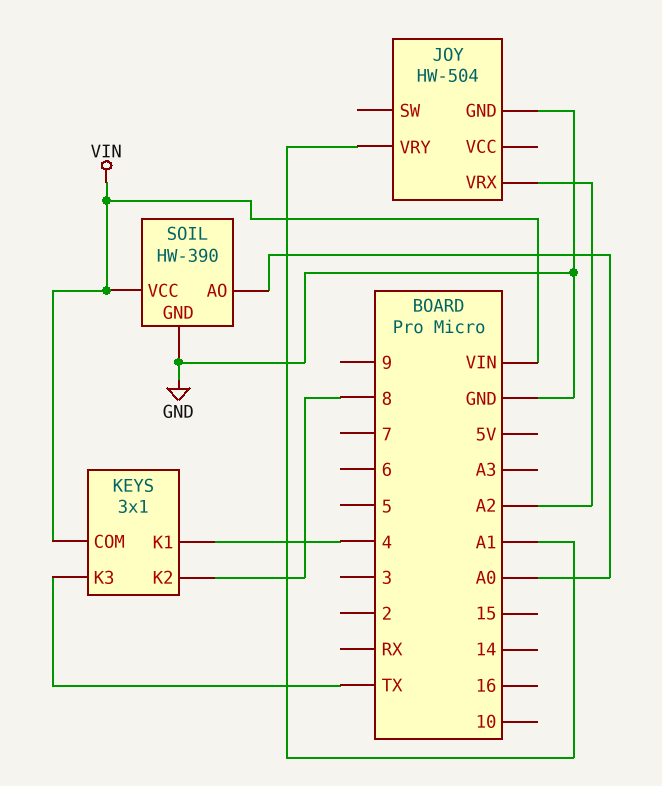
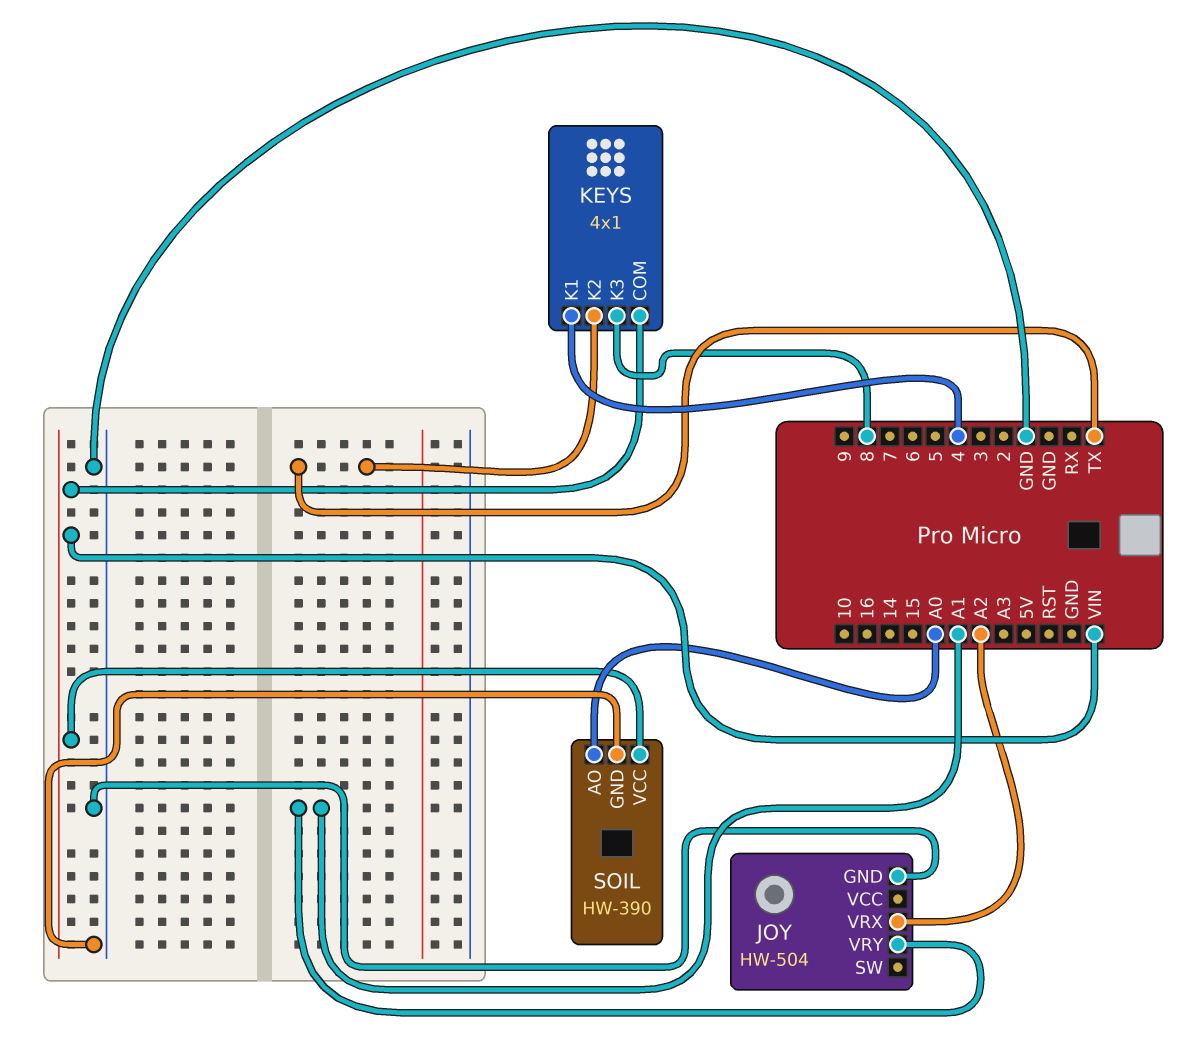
KEYS: 3x1 -> 4x1
KEYS pin K2: 8 -> TX
KEYS pin K3: TX -> 8

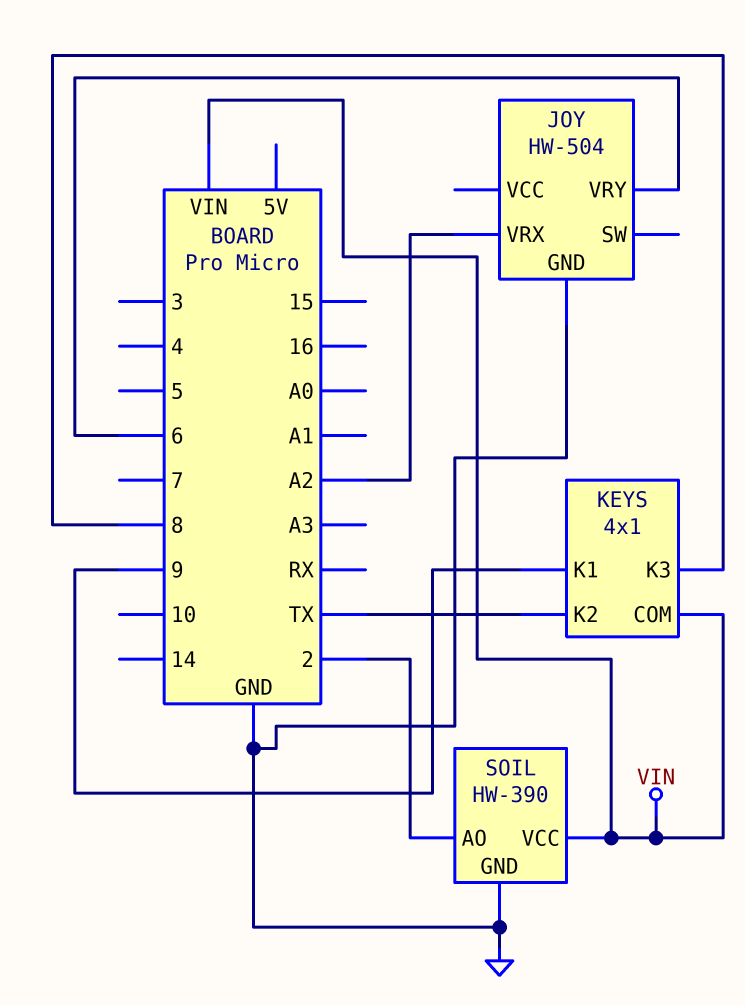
JOY pin VRY: A1 -> 6
KEYS pin K1: 4 -> 9
SOIL pin AO: A0 -> 2

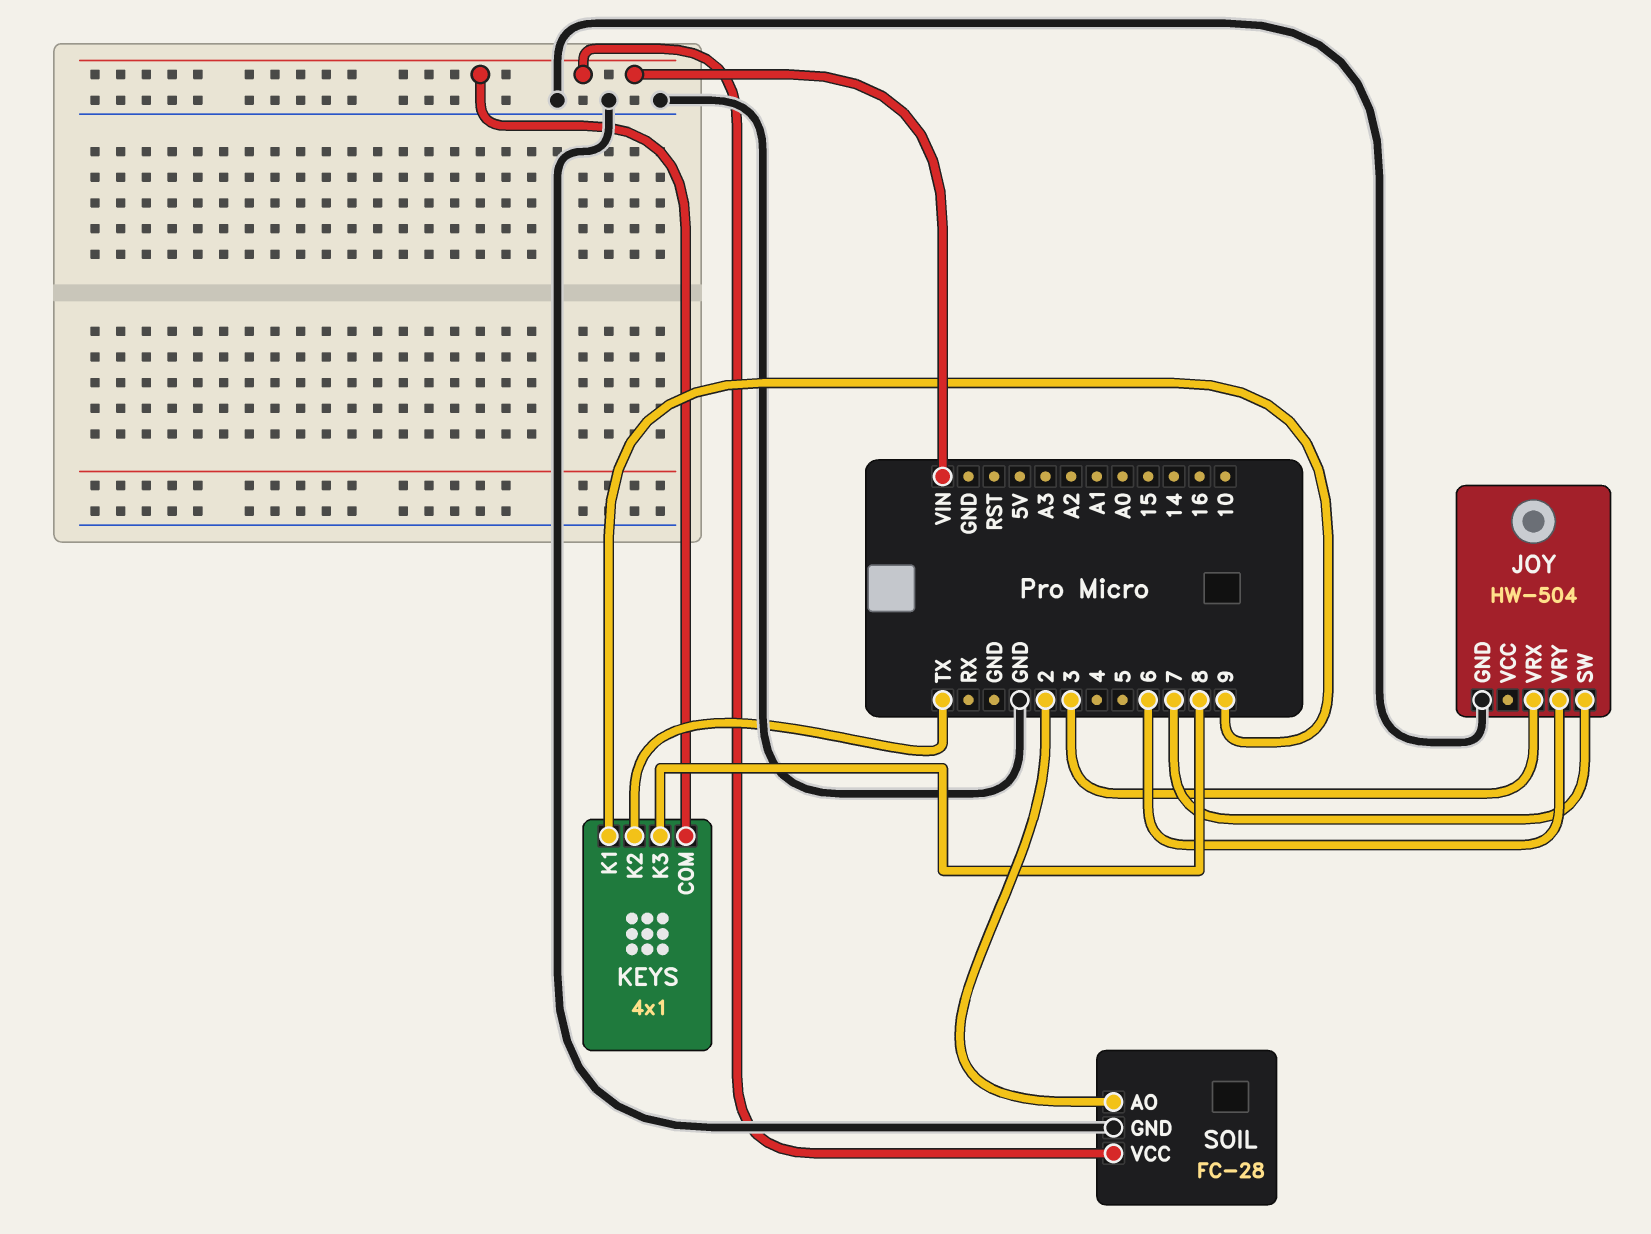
JOY pin SW: none -> 7
JOY pin VRX: A2 -> 3
SOIL: HW-390 -> FC-28

